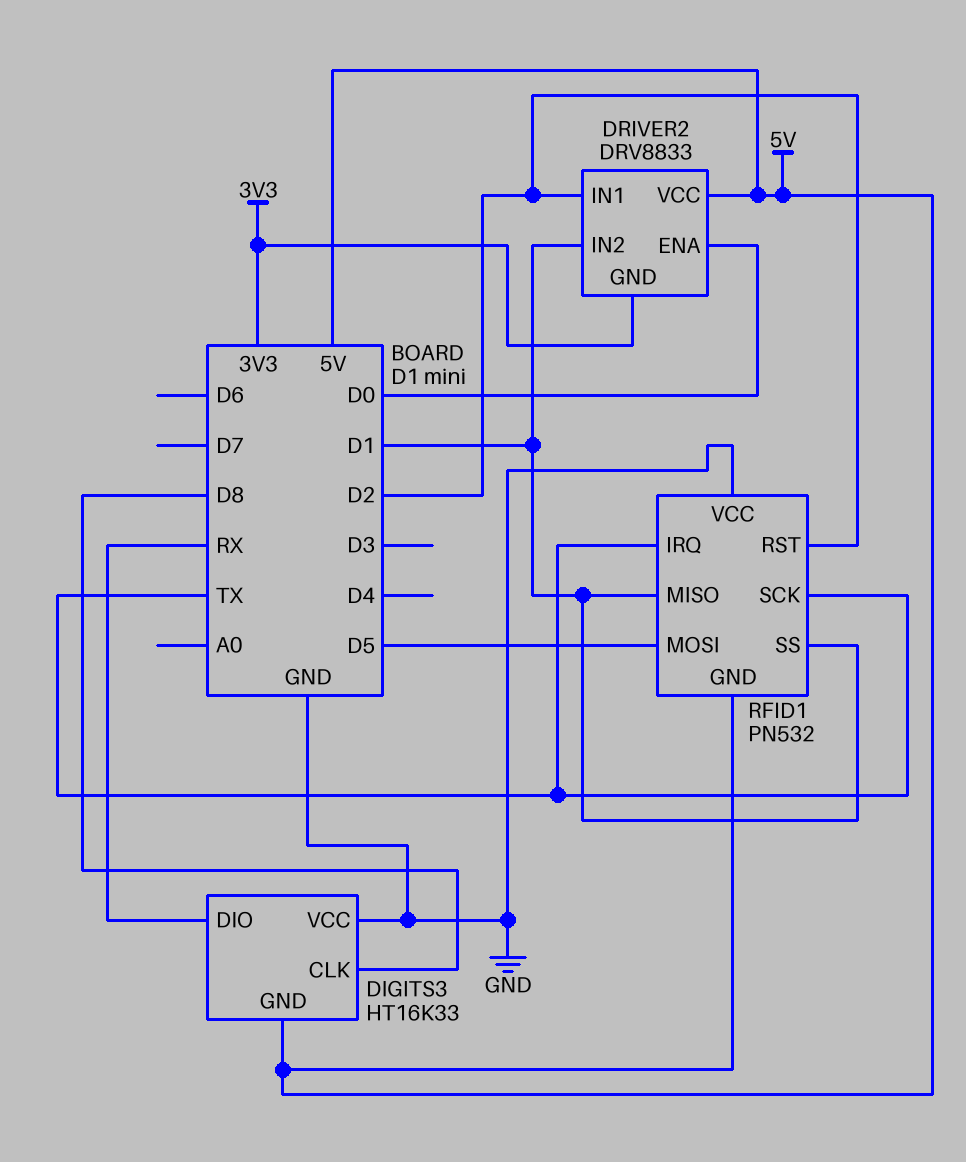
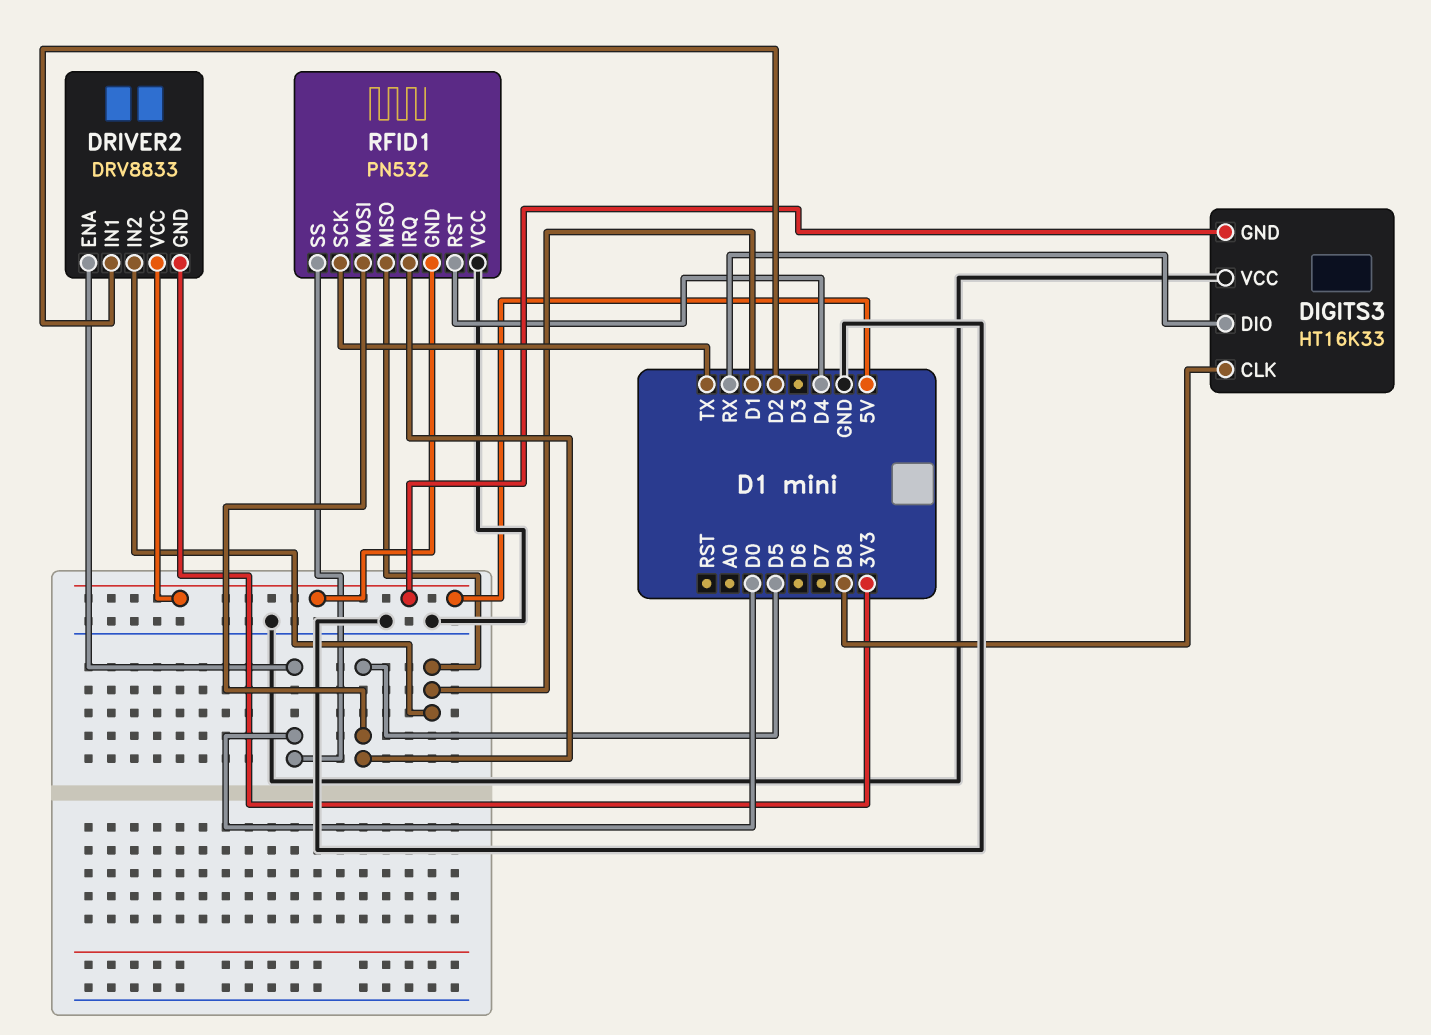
RFID1 pin IRQ: TX -> D5
RFID1 pin RST: D2 -> D4
RFID1 pin SS: D1 -> D0

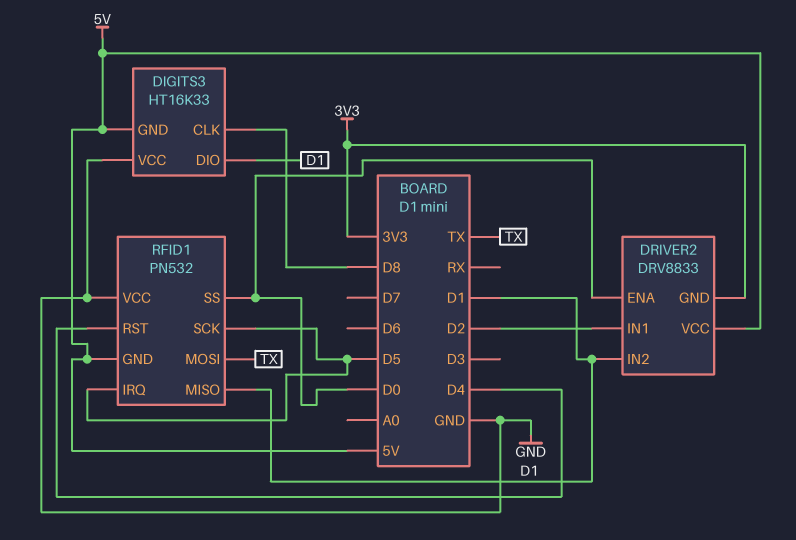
DIGITS3 pin DIO: RX -> D1
RFID1 pin MOSI: D5 -> TX
RFID1 pin SCK: TX -> D5

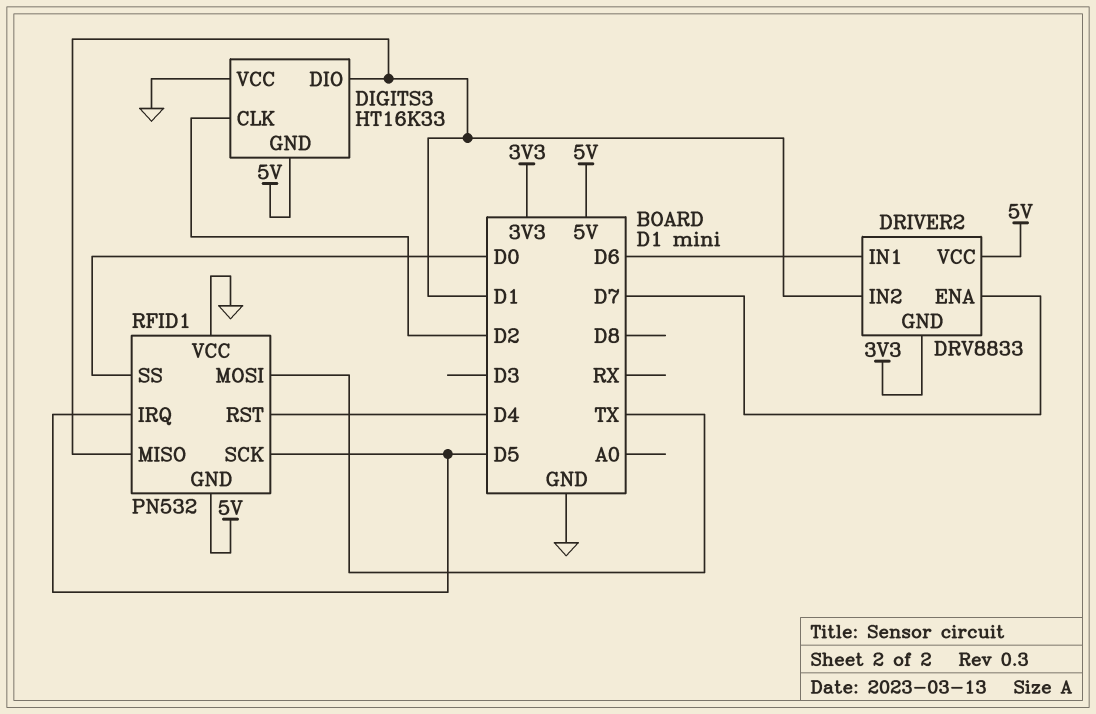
DIGITS3 pin CLK: D8 -> D2
DRIVER2 pin ENA: D0 -> D7
DRIVER2 pin IN1: D2 -> D6

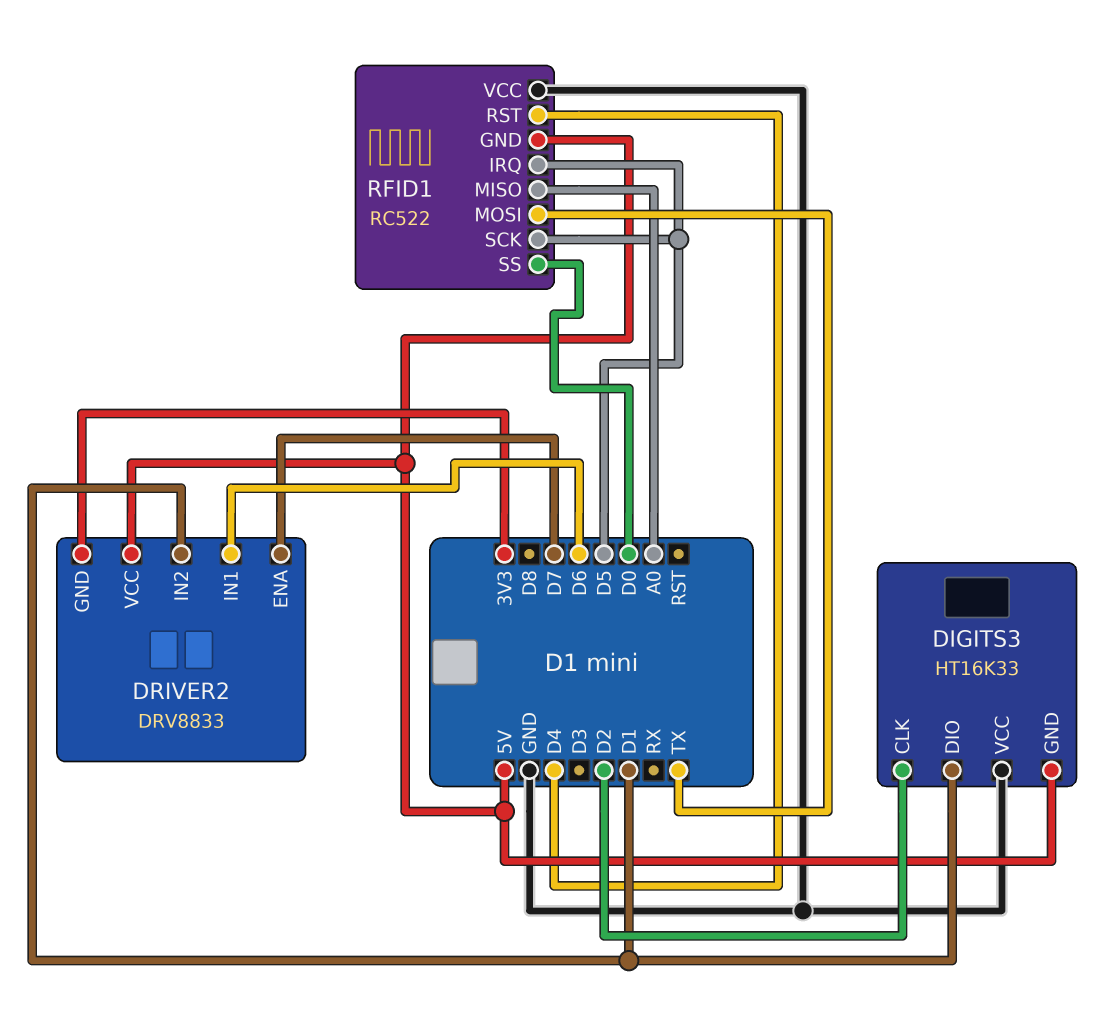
RFID1: PN532 -> RC522
RFID1 pin MISO: D1 -> A0

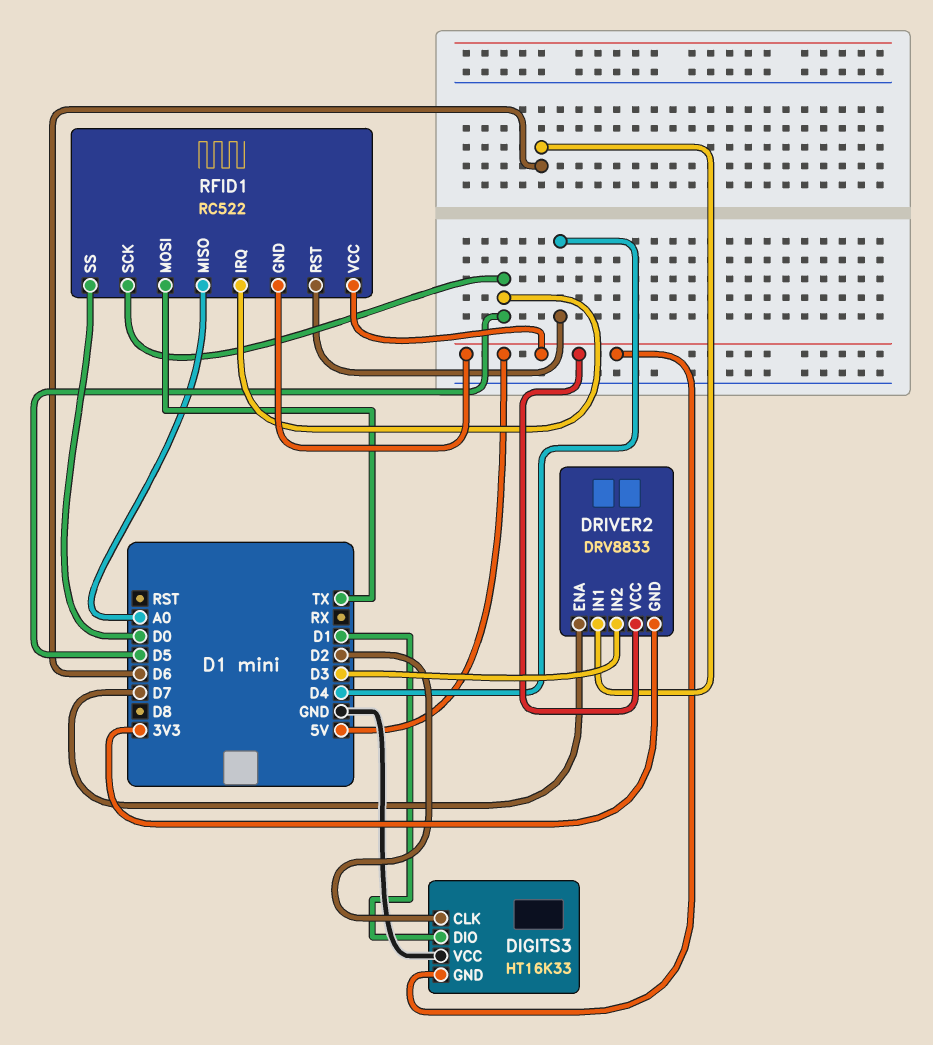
DRIVER2 pin IN2: D1 -> D3
RFID1 pin VCC: GND -> 5V

